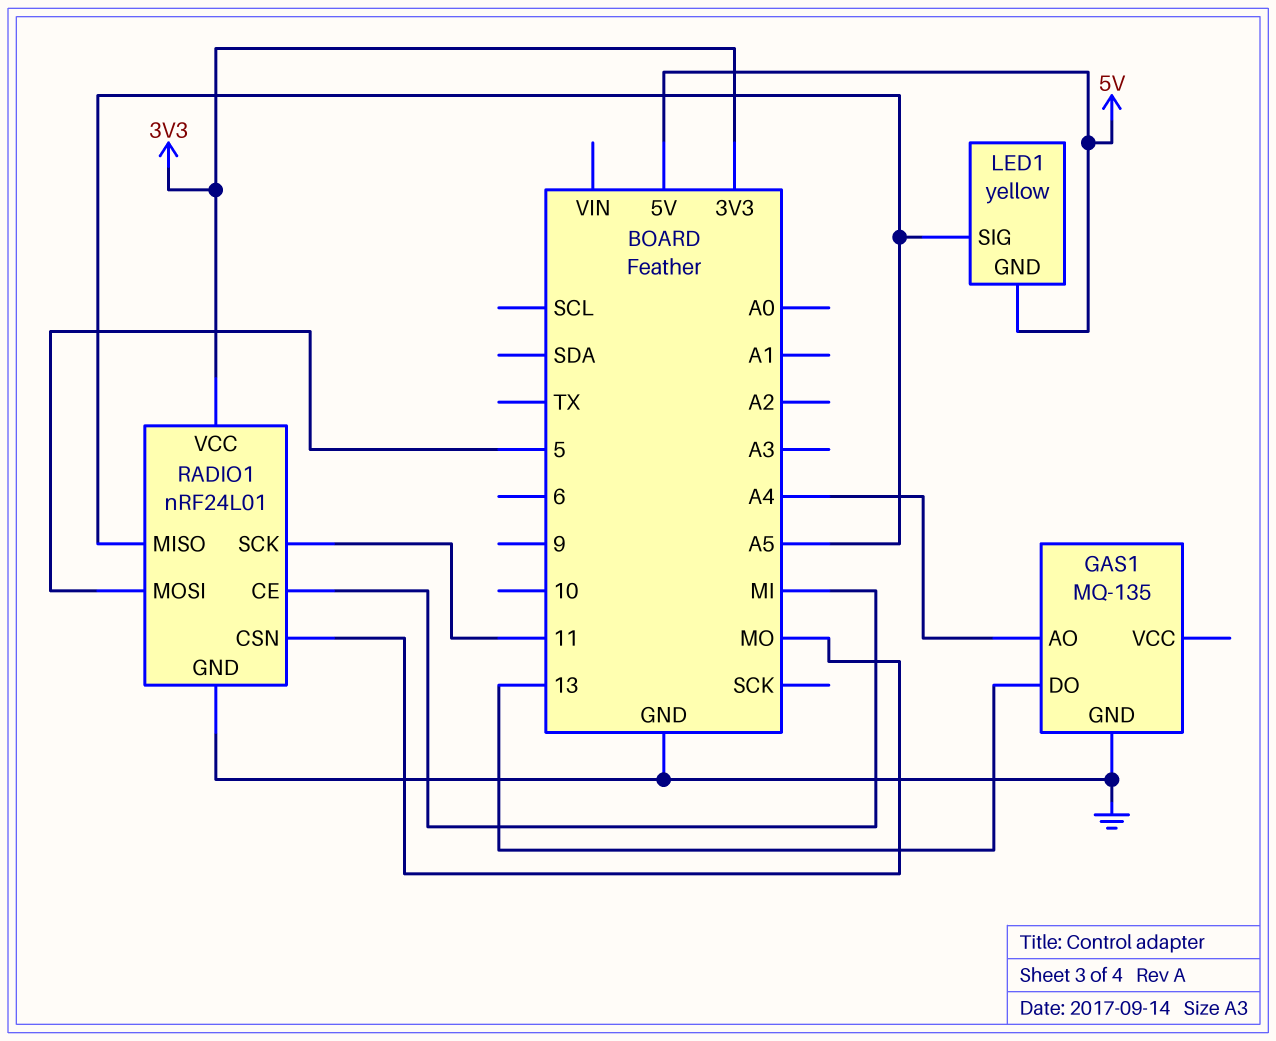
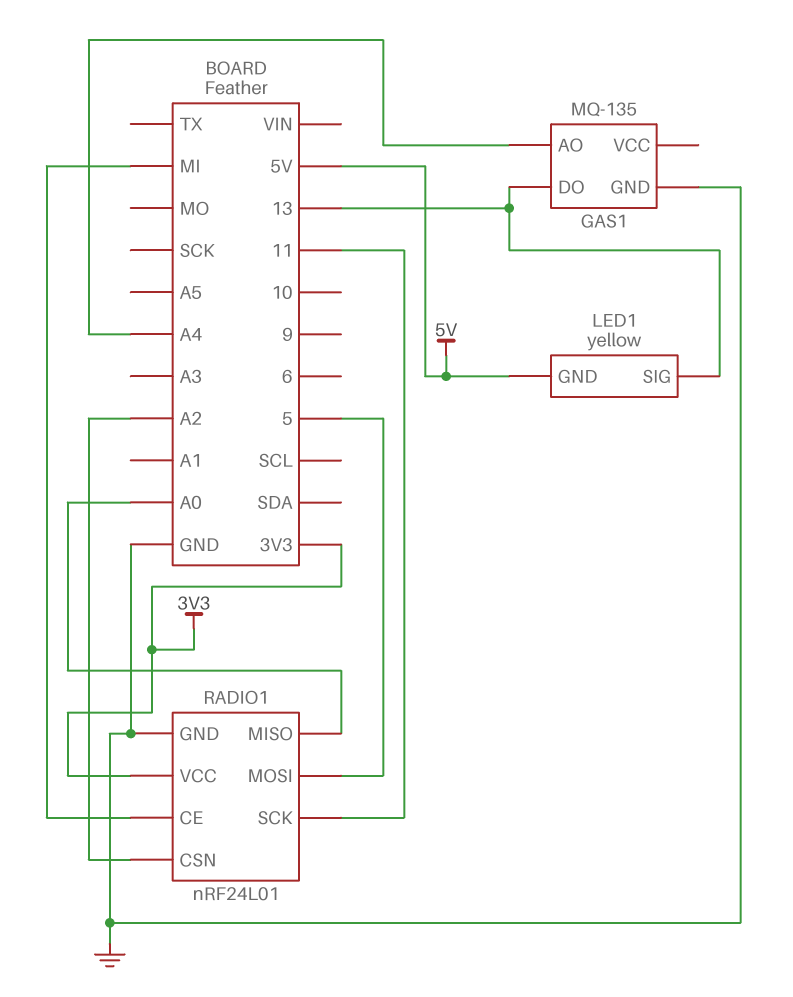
LED1 pin SIG: A5 -> 13
RADIO1 pin CSN: MO -> A2
RADIO1 pin MISO: A5 -> A0

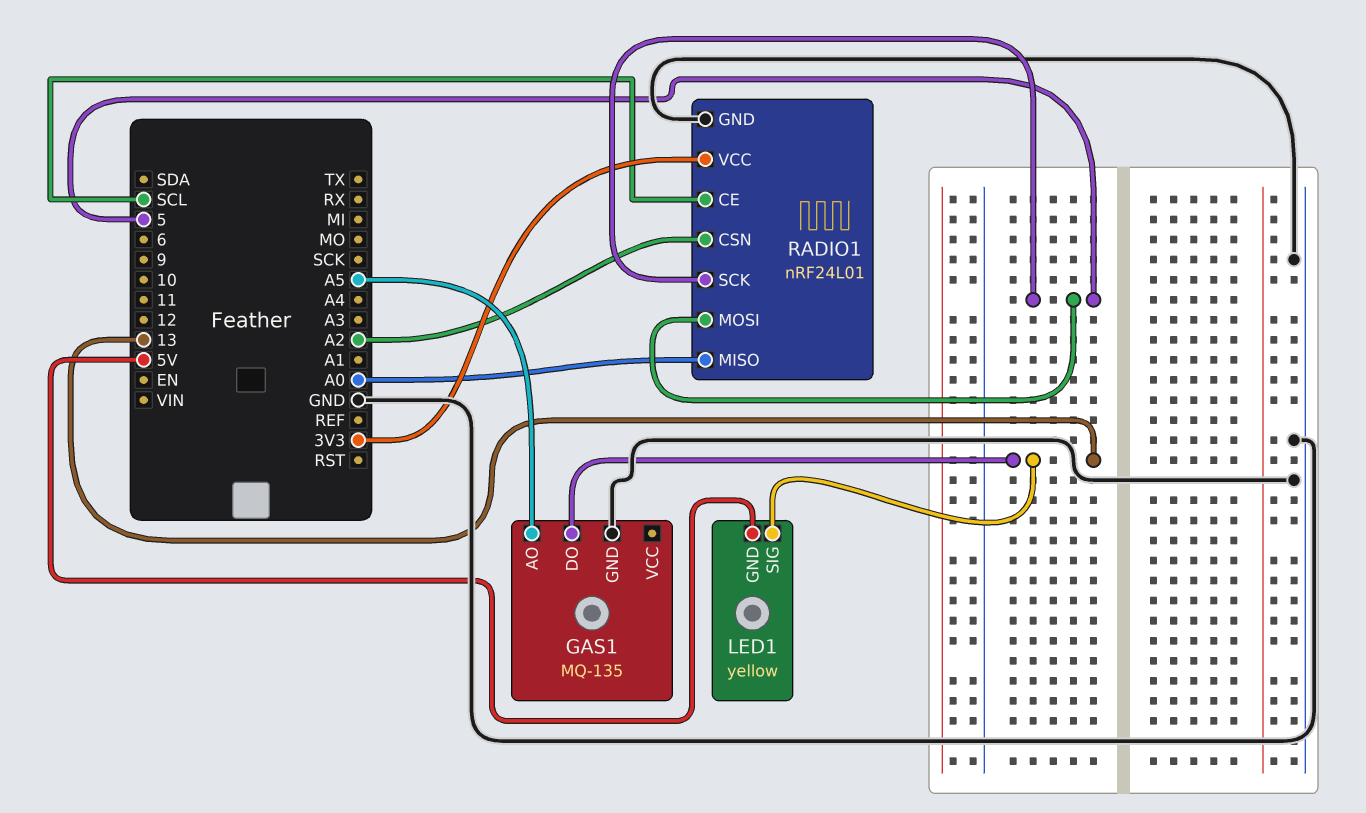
GAS1 pin AO: A4 -> A5
RADIO1 pin CE: MI -> SCL
RADIO1 pin SCK: 11 -> 5

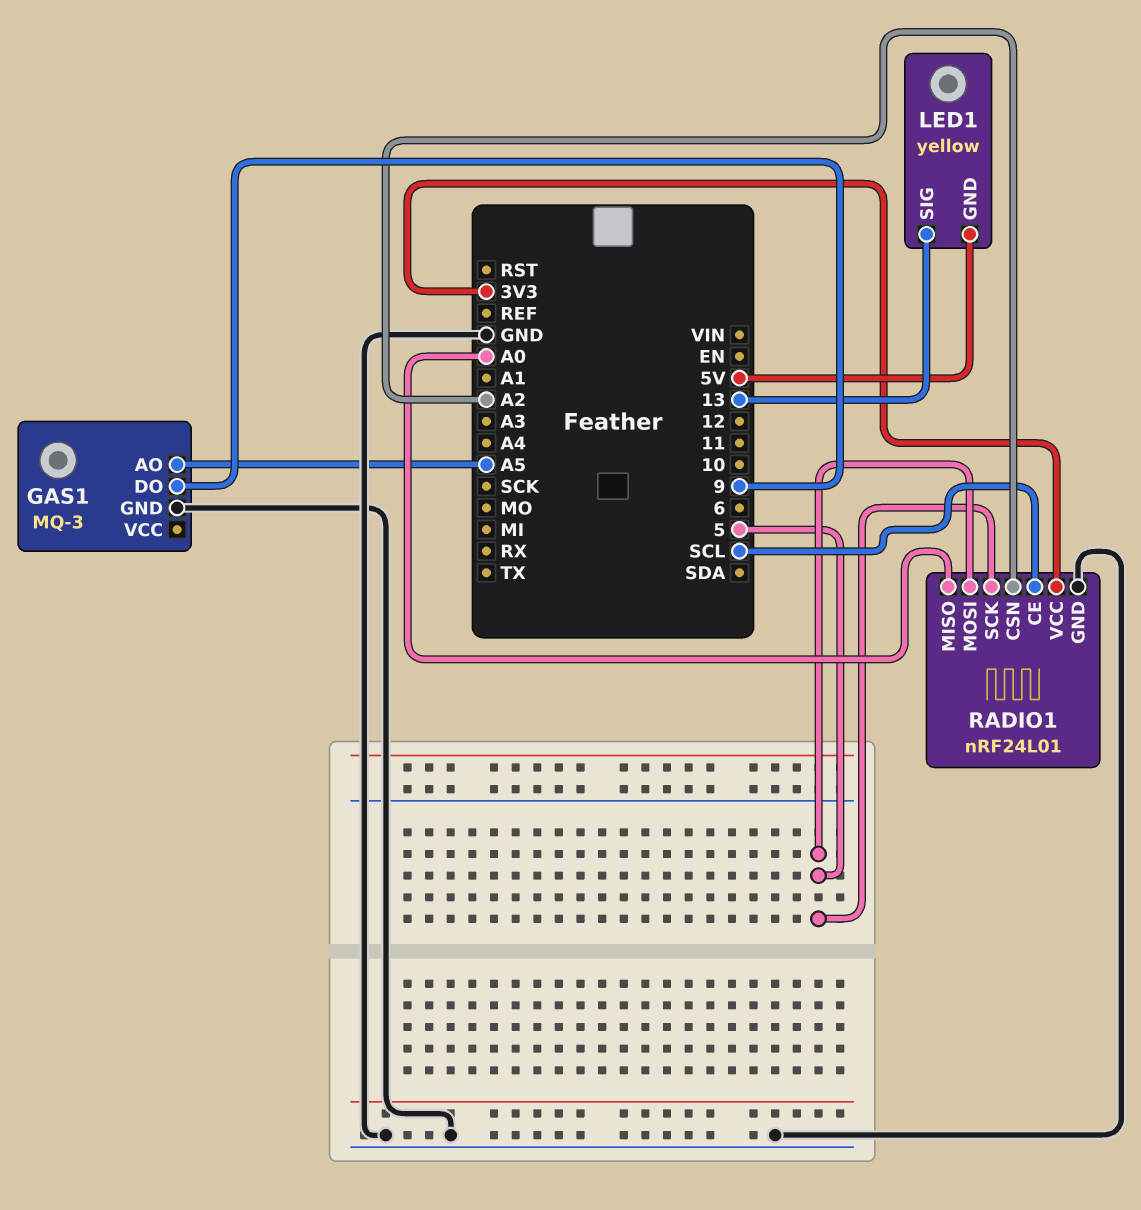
GAS1: MQ-135 -> MQ-3
GAS1 pin DO: 13 -> 9

